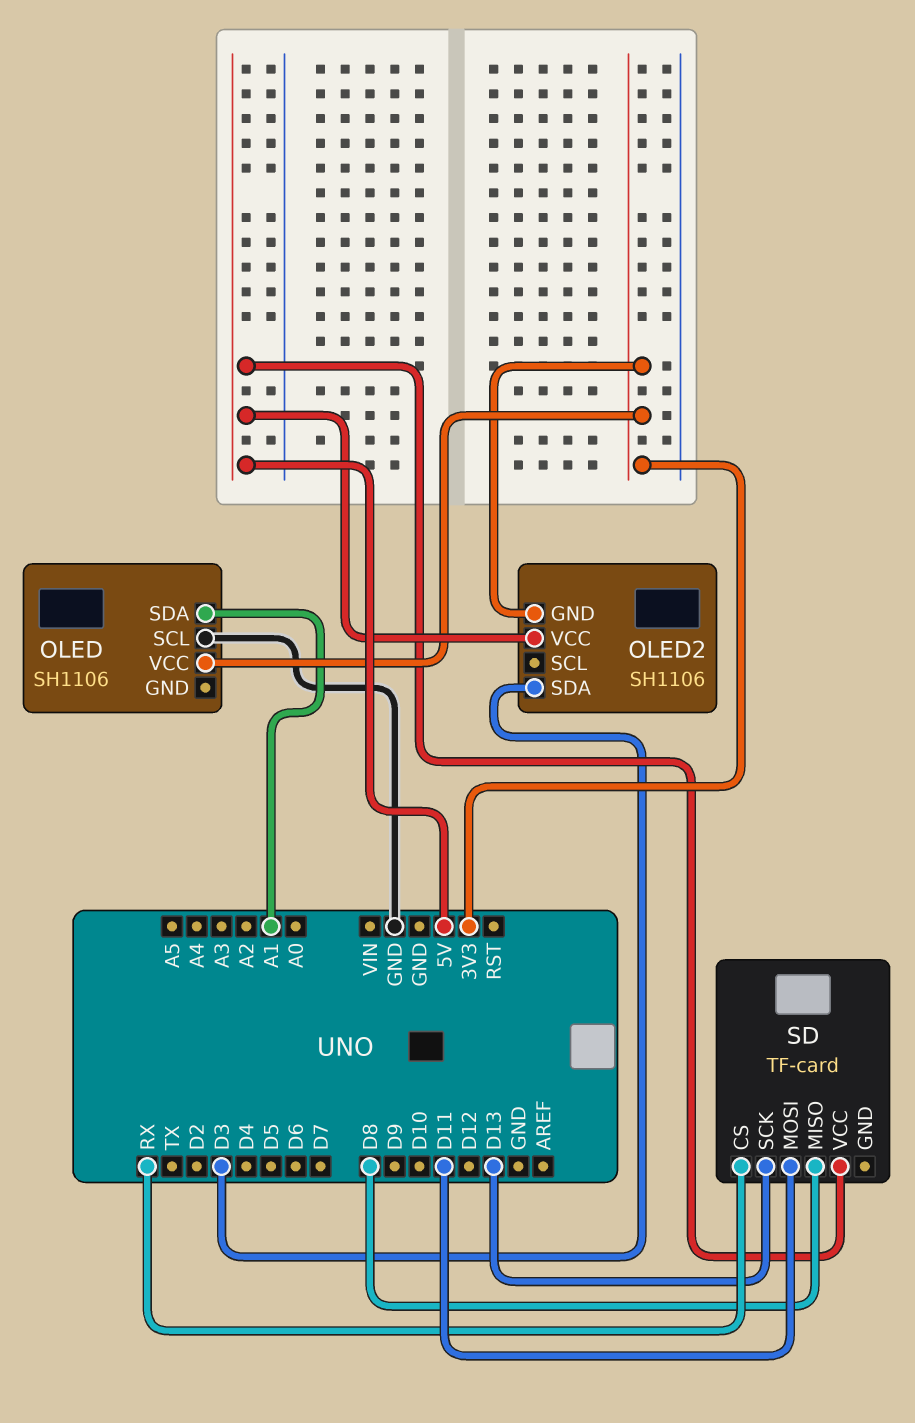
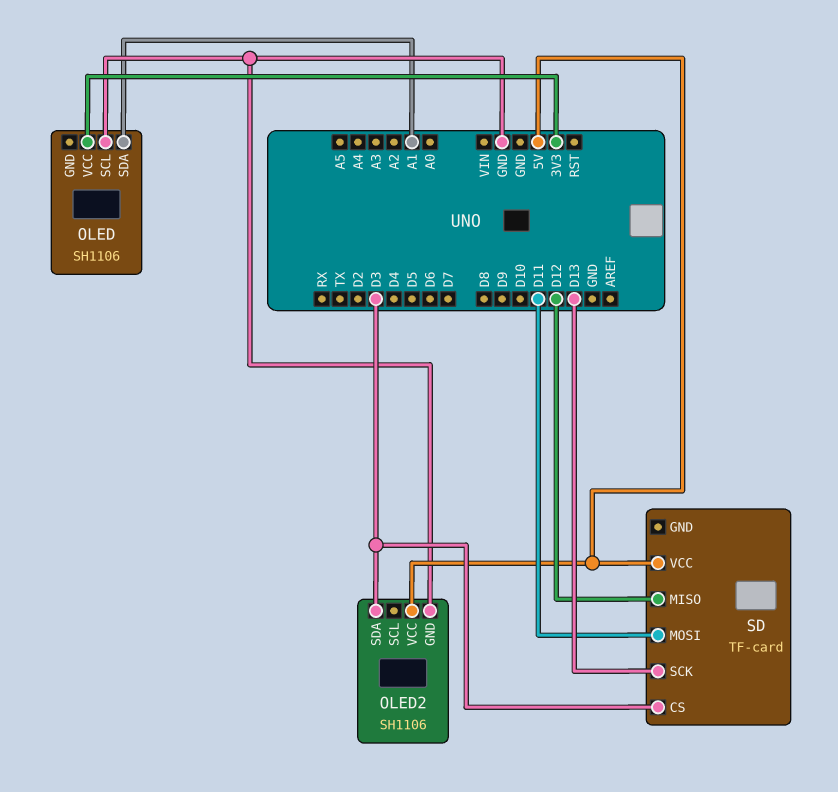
OLED2 pin GND: 3V3 -> GND
SD pin CS: RX -> D3
SD pin MISO: D8 -> D12

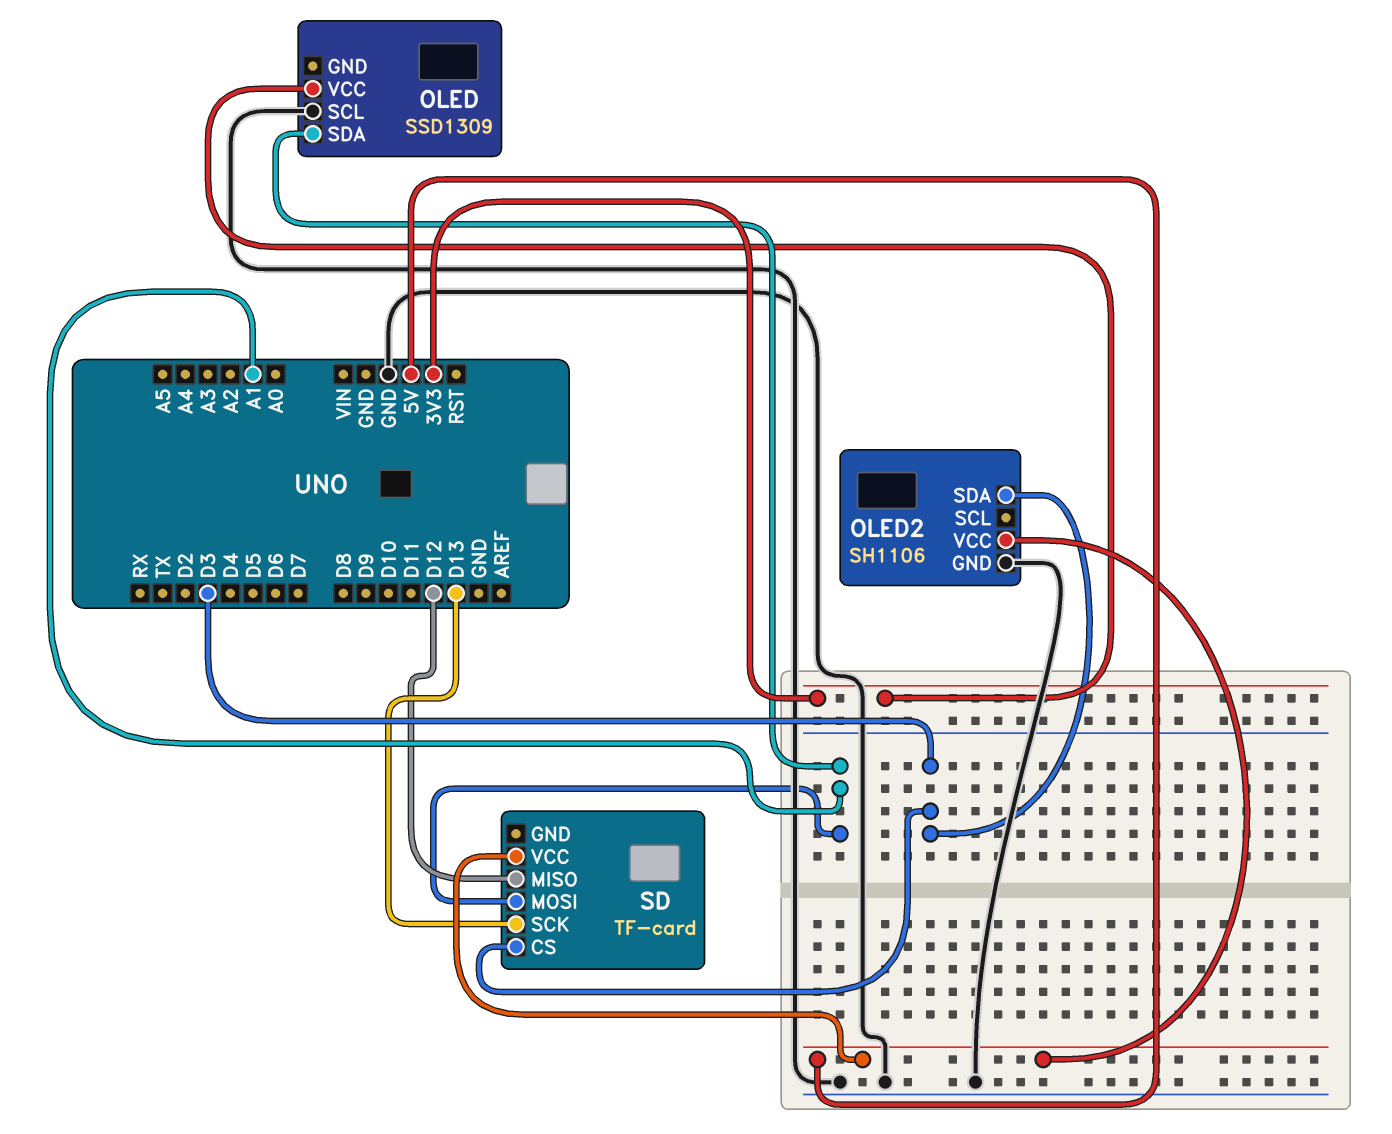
OLED: SH1106 -> SSD1309
SD pin MOSI: D11 -> A1

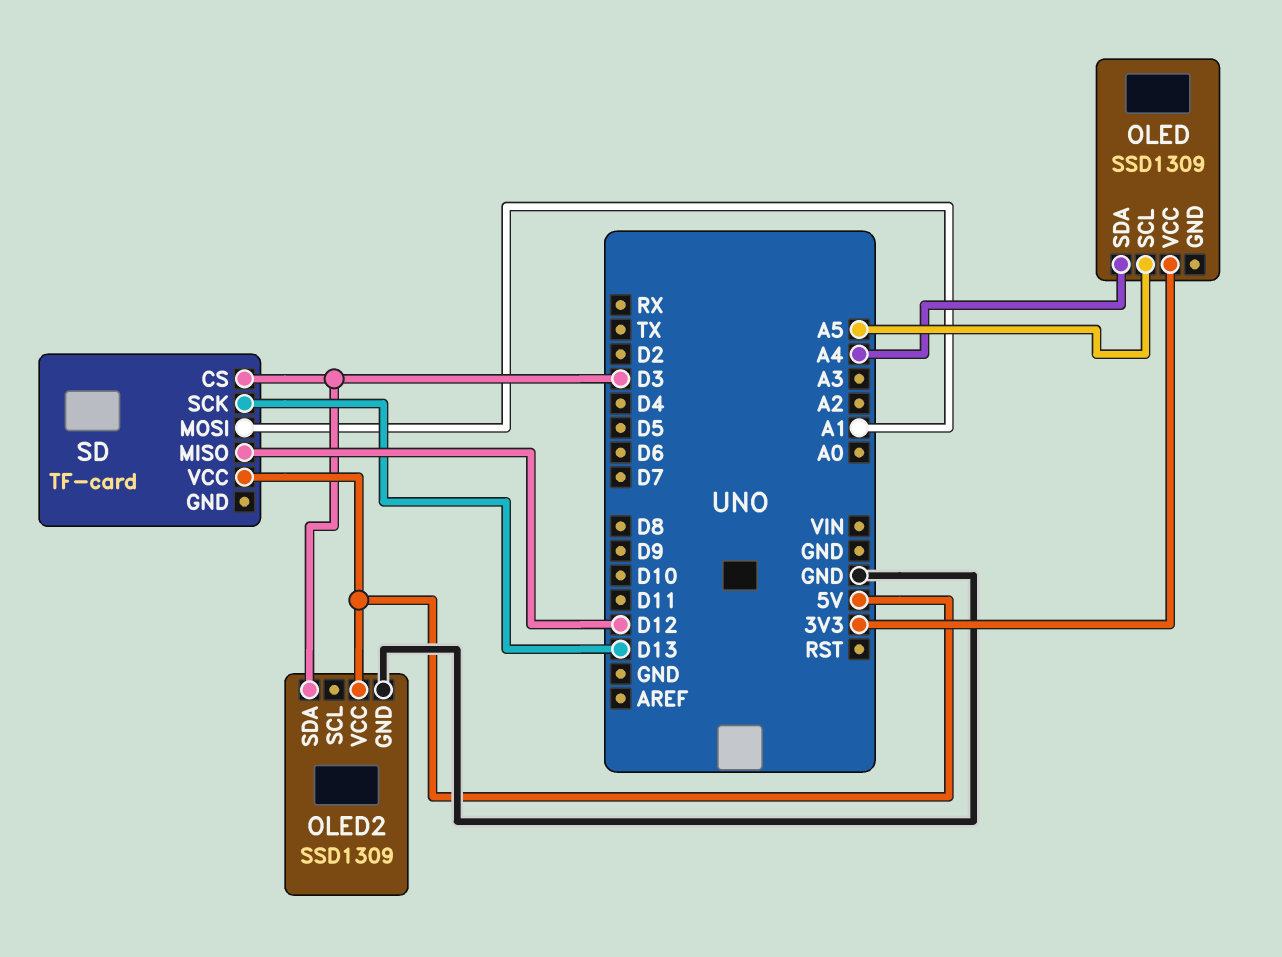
OLED pin SCL: GND -> A5
OLED pin SDA: A1 -> A4
OLED2: SH1106 -> SSD1309

